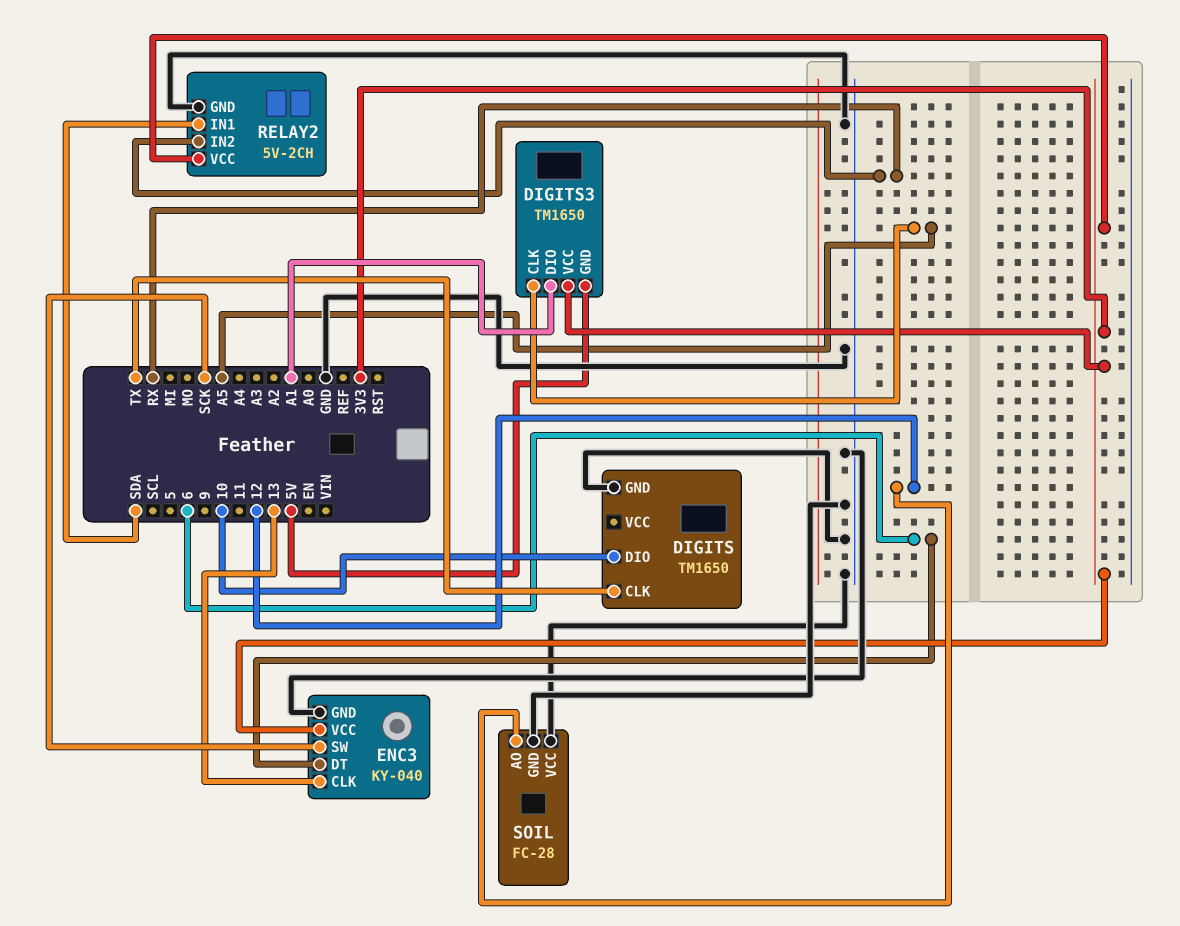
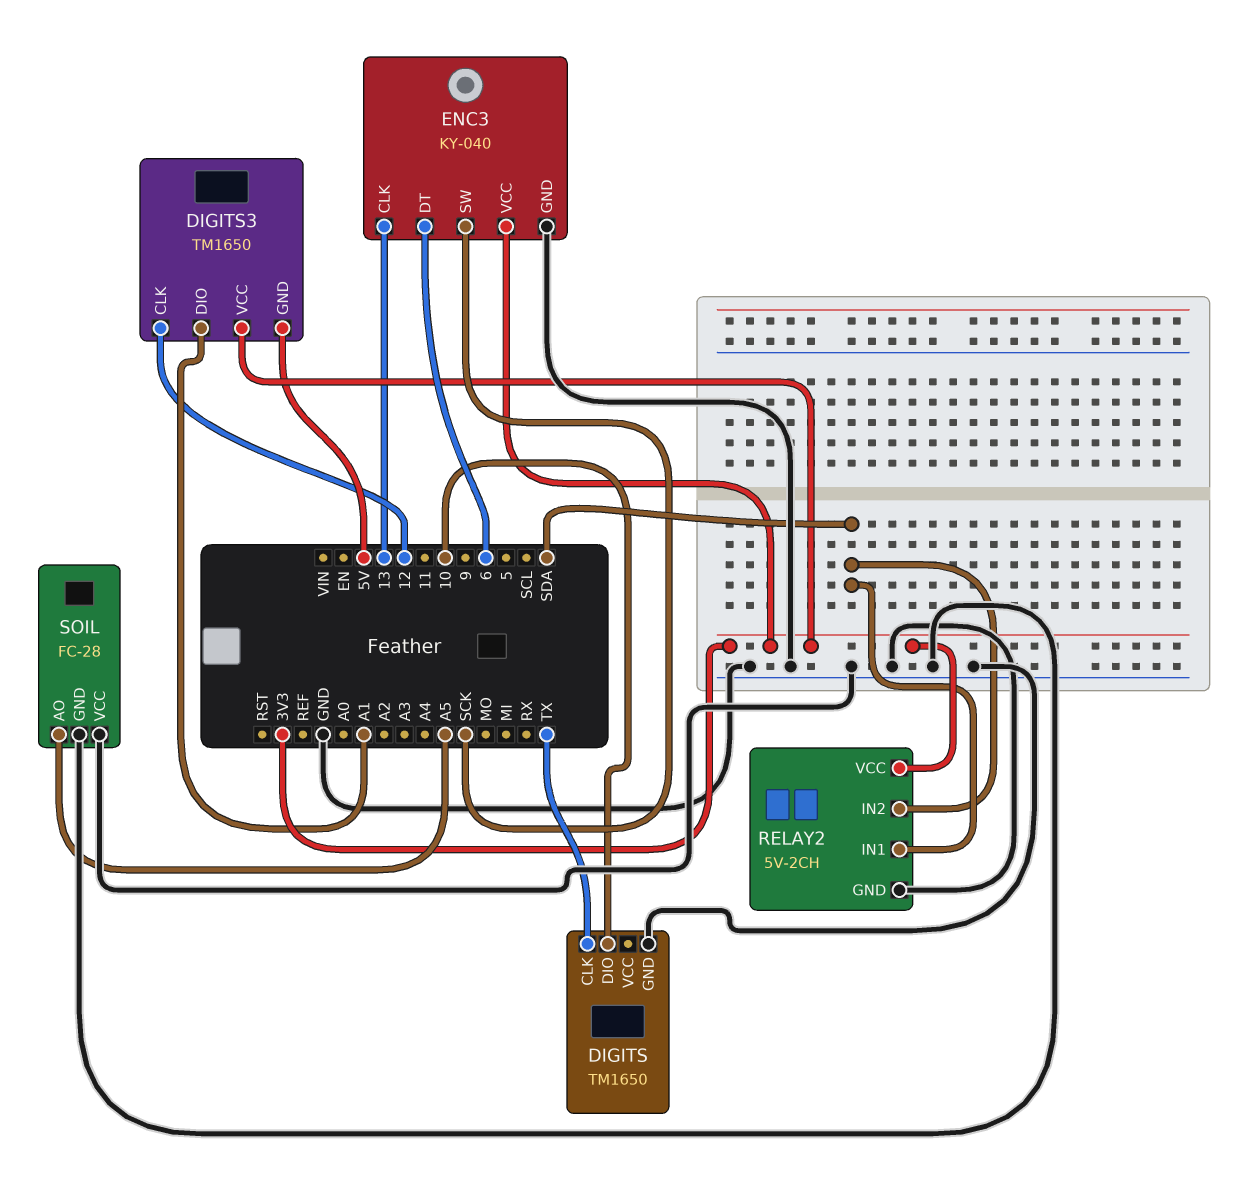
DIGITS3 pin CLK: A5 -> 12
RELAY2 pin IN2: RX -> SDA
SOIL pin AO: 12 -> A5

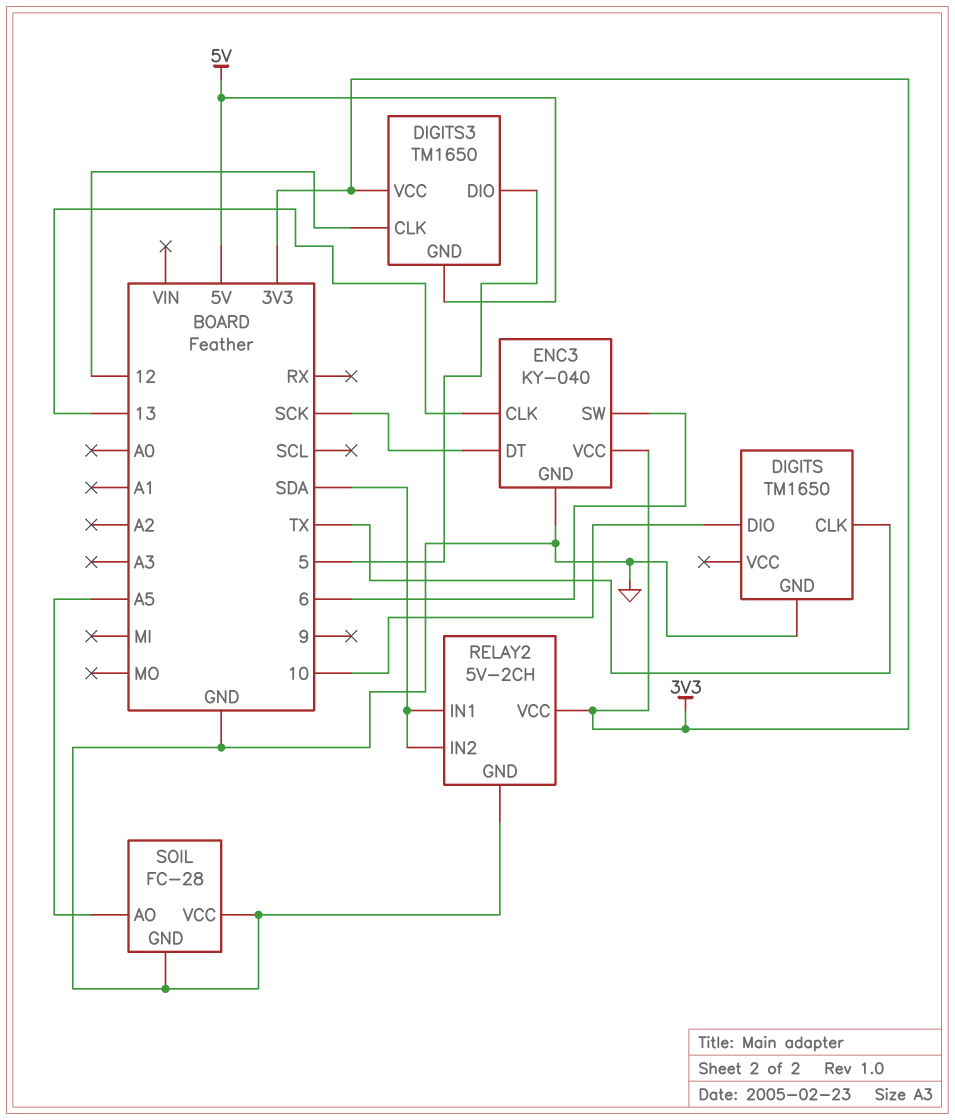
DIGITS3 pin DIO: A1 -> 5
ENC3 pin DT: 6 -> SCK
ENC3 pin SW: SCK -> 6

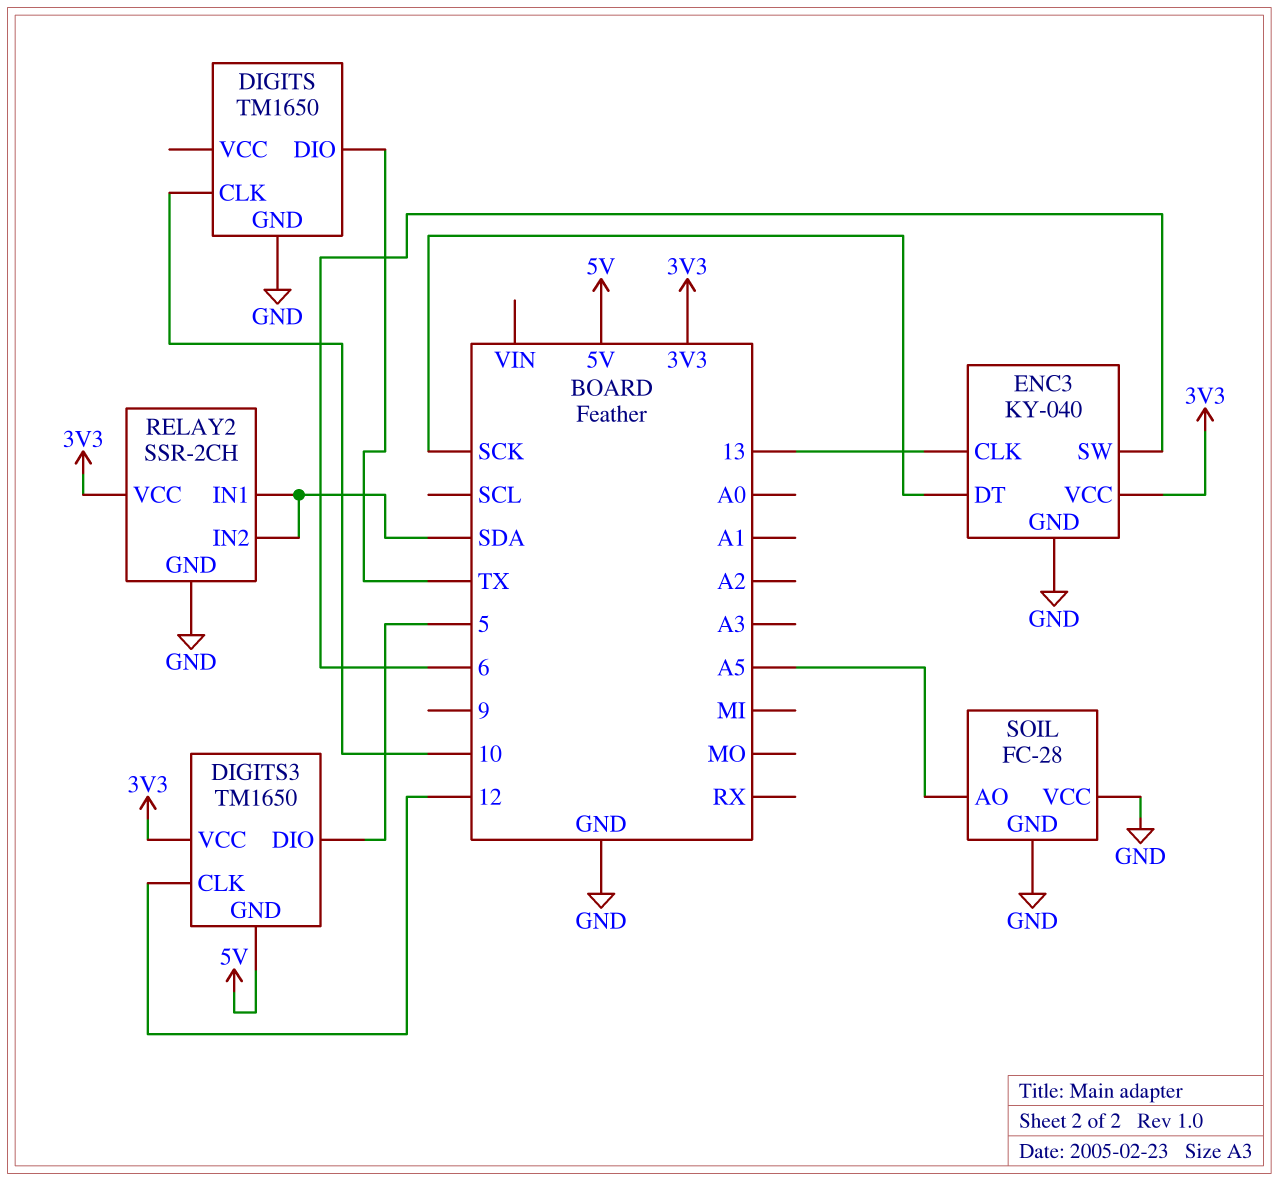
DIGITS pin CLK: TX -> 10
DIGITS pin DIO: 10 -> TX
RELAY2: 5V-2CH -> SSR-2CH

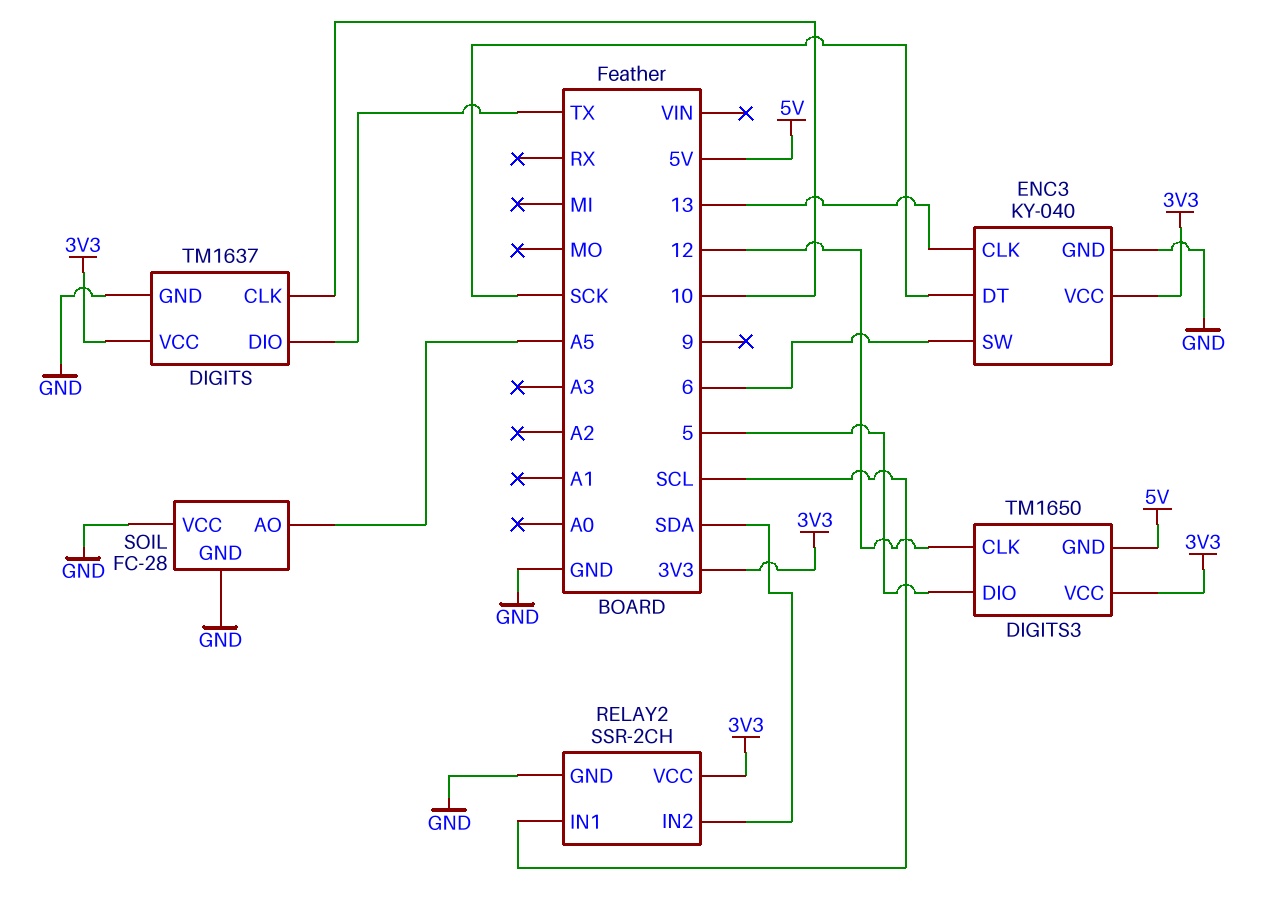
DIGITS: TM1650 -> TM1637
DIGITS pin VCC: none -> 3V3
RELAY2 pin IN1: SDA -> SCL

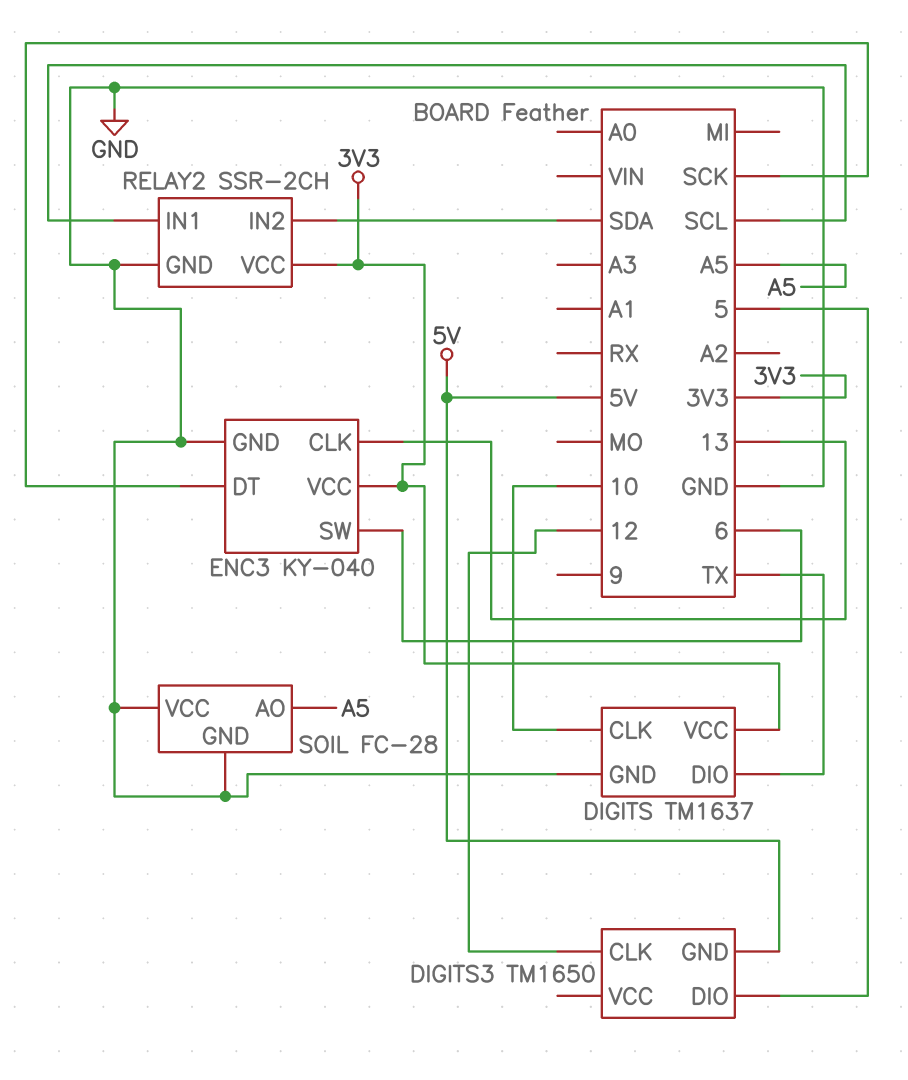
DIGITS3 pin VCC: 3V3 -> none

